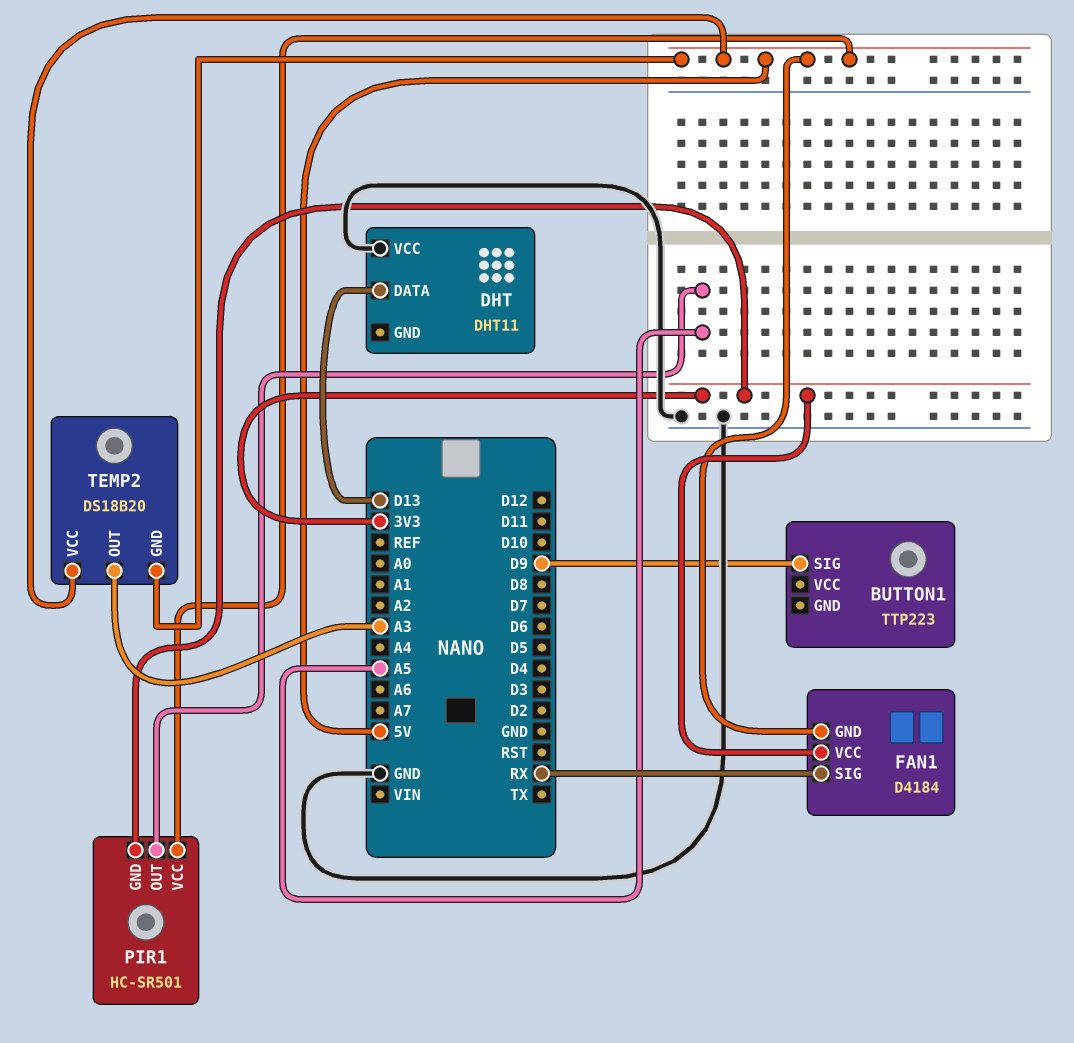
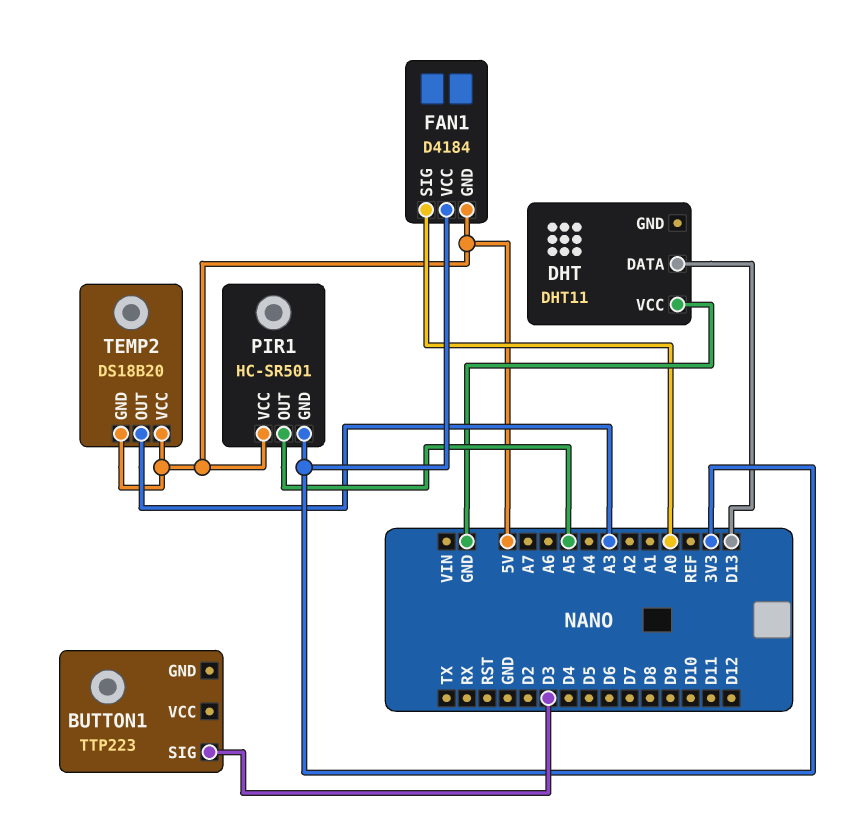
BUTTON1 pin SIG: D9 -> D3
FAN1 pin SIG: RX -> A0

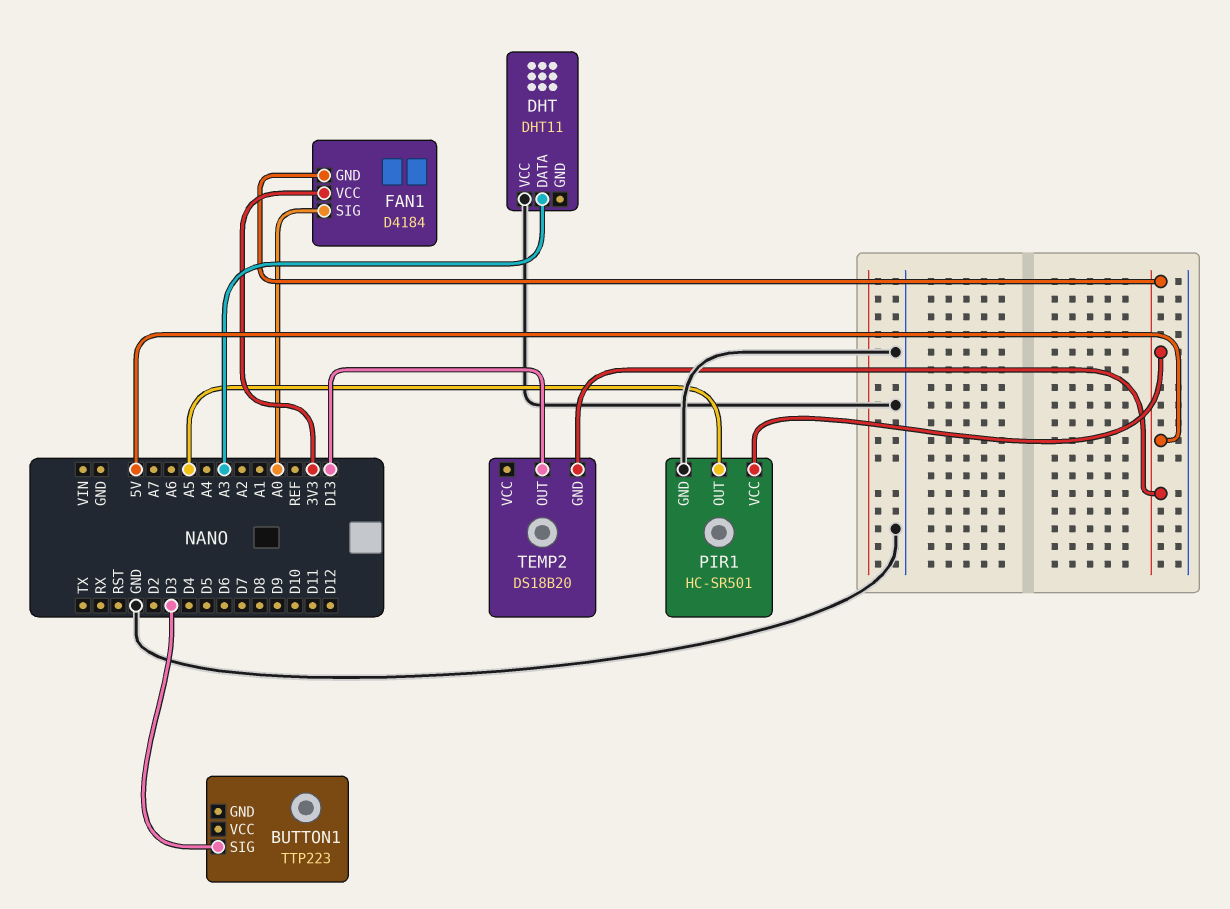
DHT pin DATA: D13 -> A3
PIR1 pin GND: 3V3 -> GND
TEMP2 pin OUT: A3 -> D13
TEMP2 pin VCC: 5V -> none

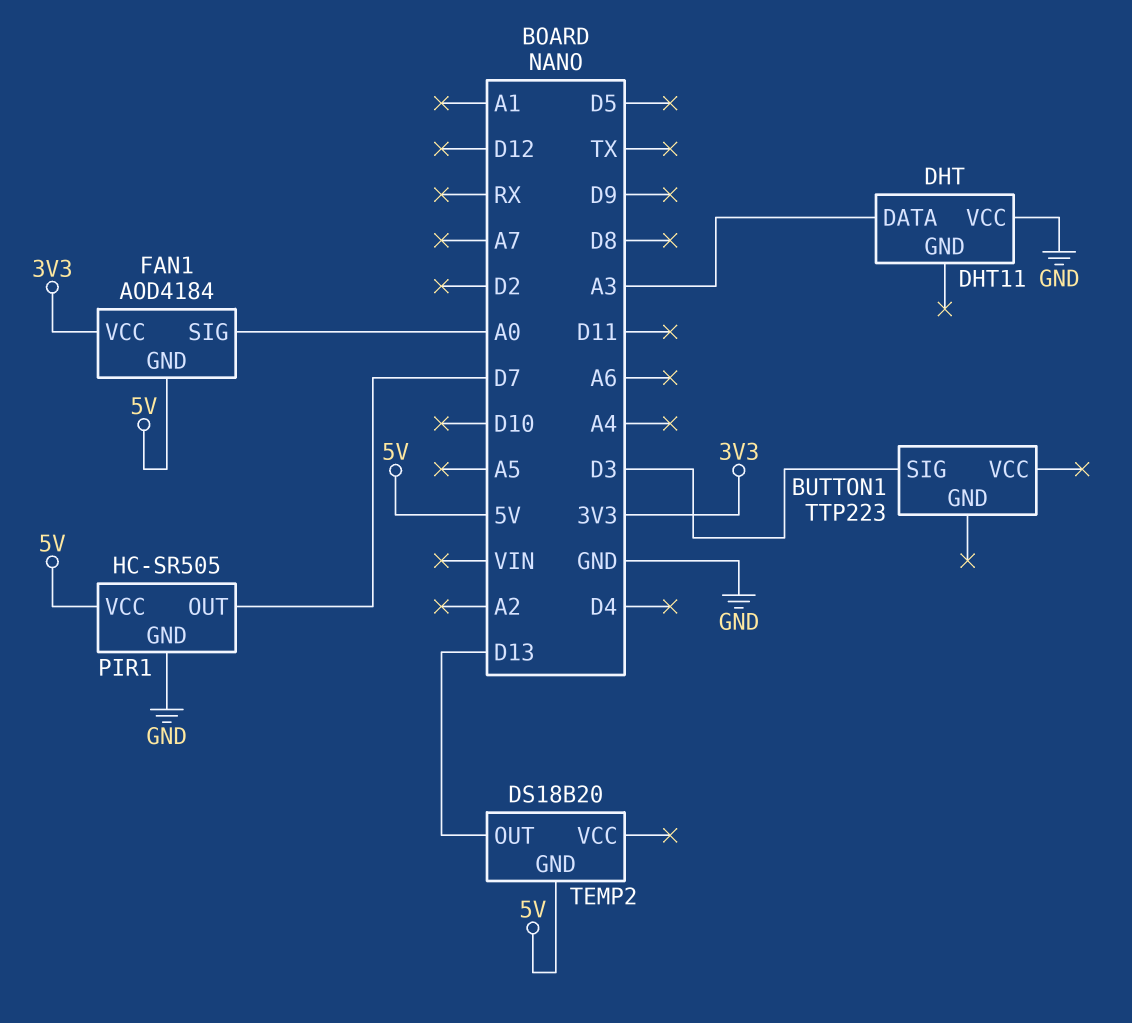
FAN1: D4184 -> AOD4184
PIR1: HC-SR501 -> HC-SR505
PIR1 pin OUT: A5 -> D7

